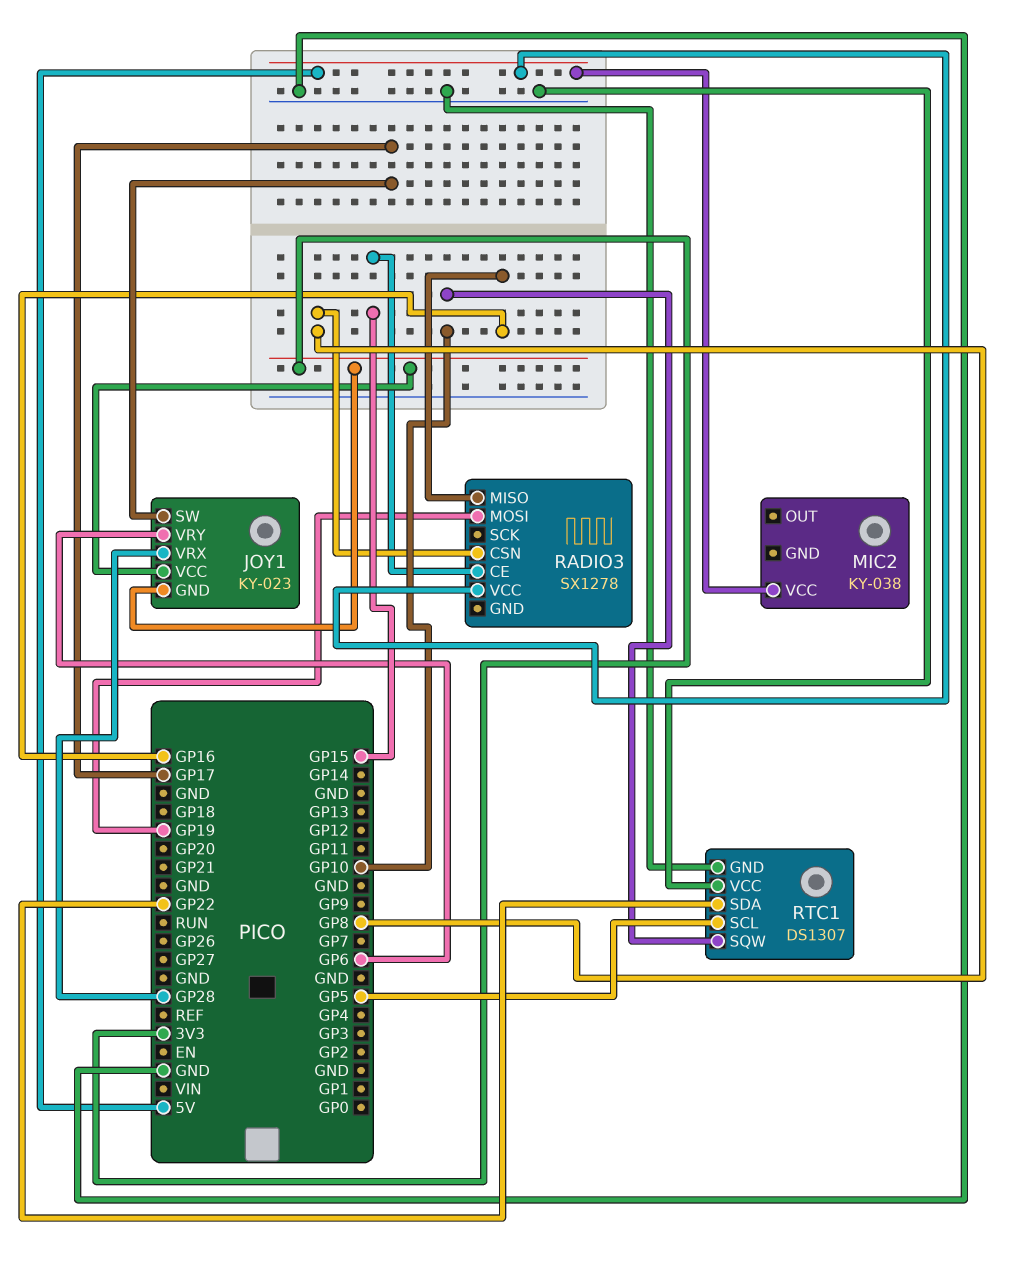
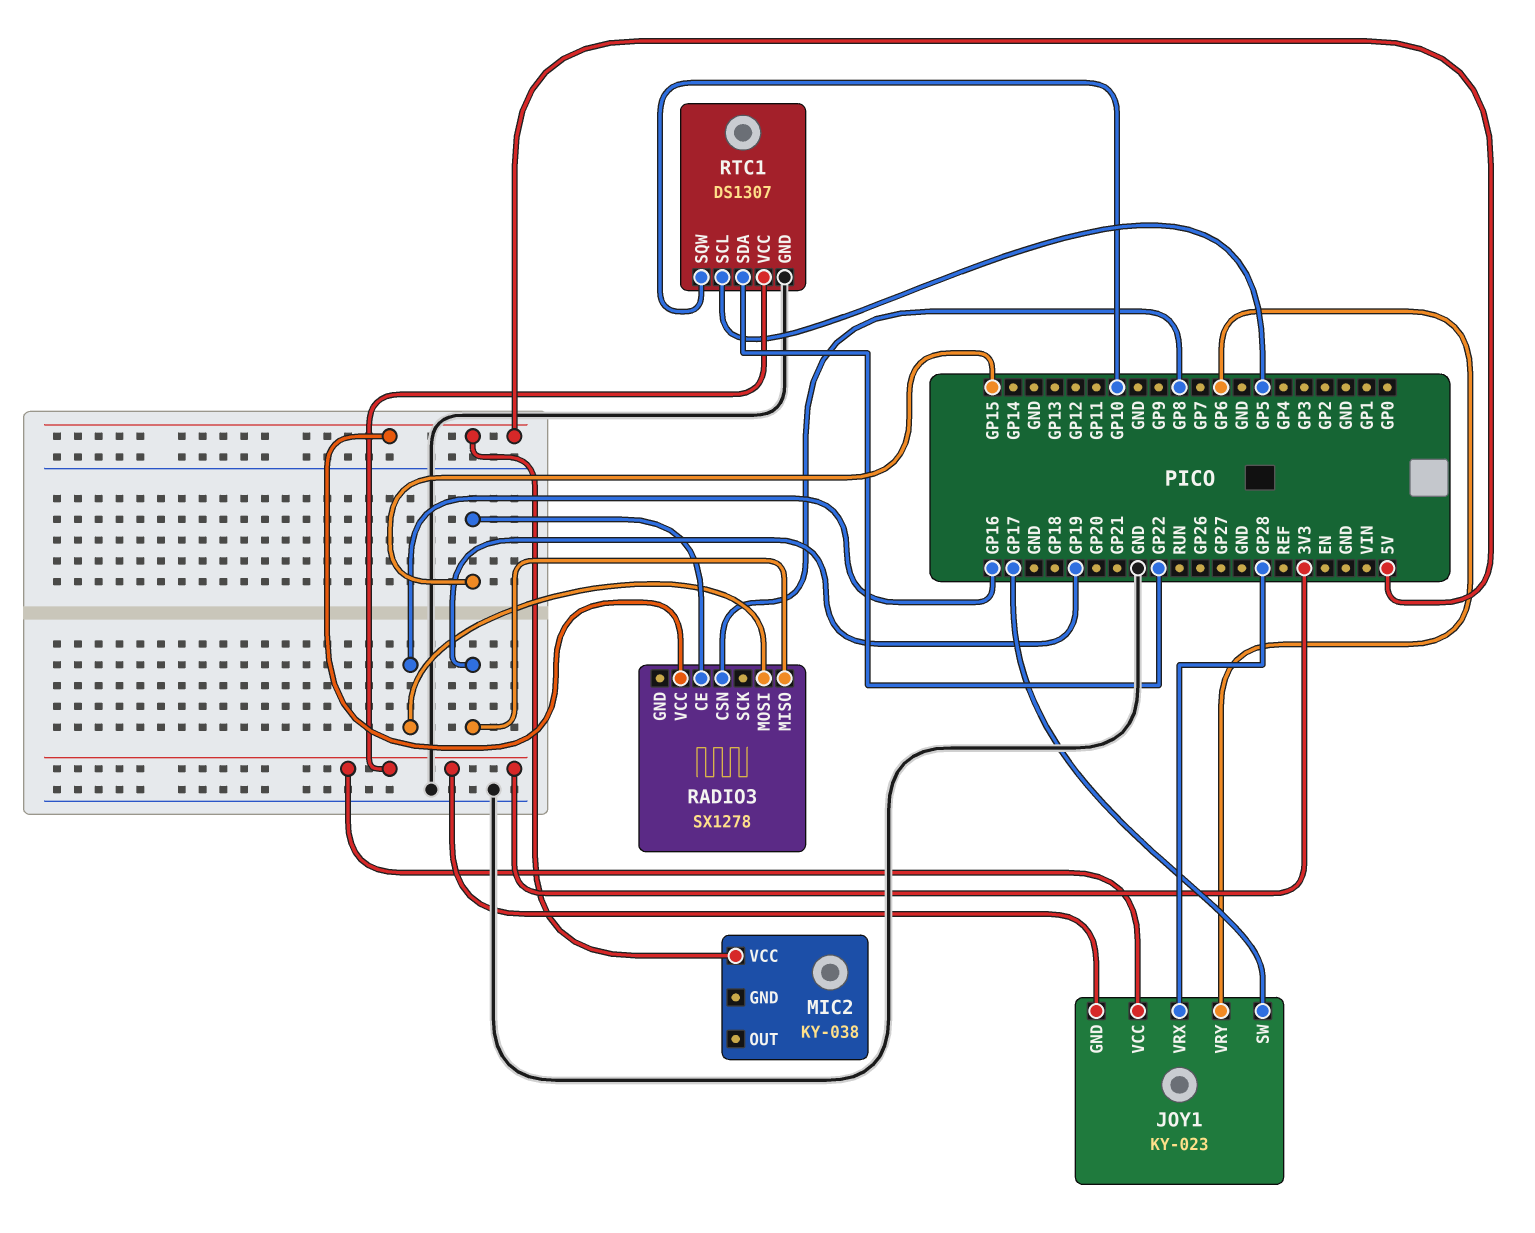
RADIO3 pin MISO: GP16 -> GP19
RADIO3 pin MOSI: GP19 -> GP16
RTC1 pin VCC: GND -> 3V3

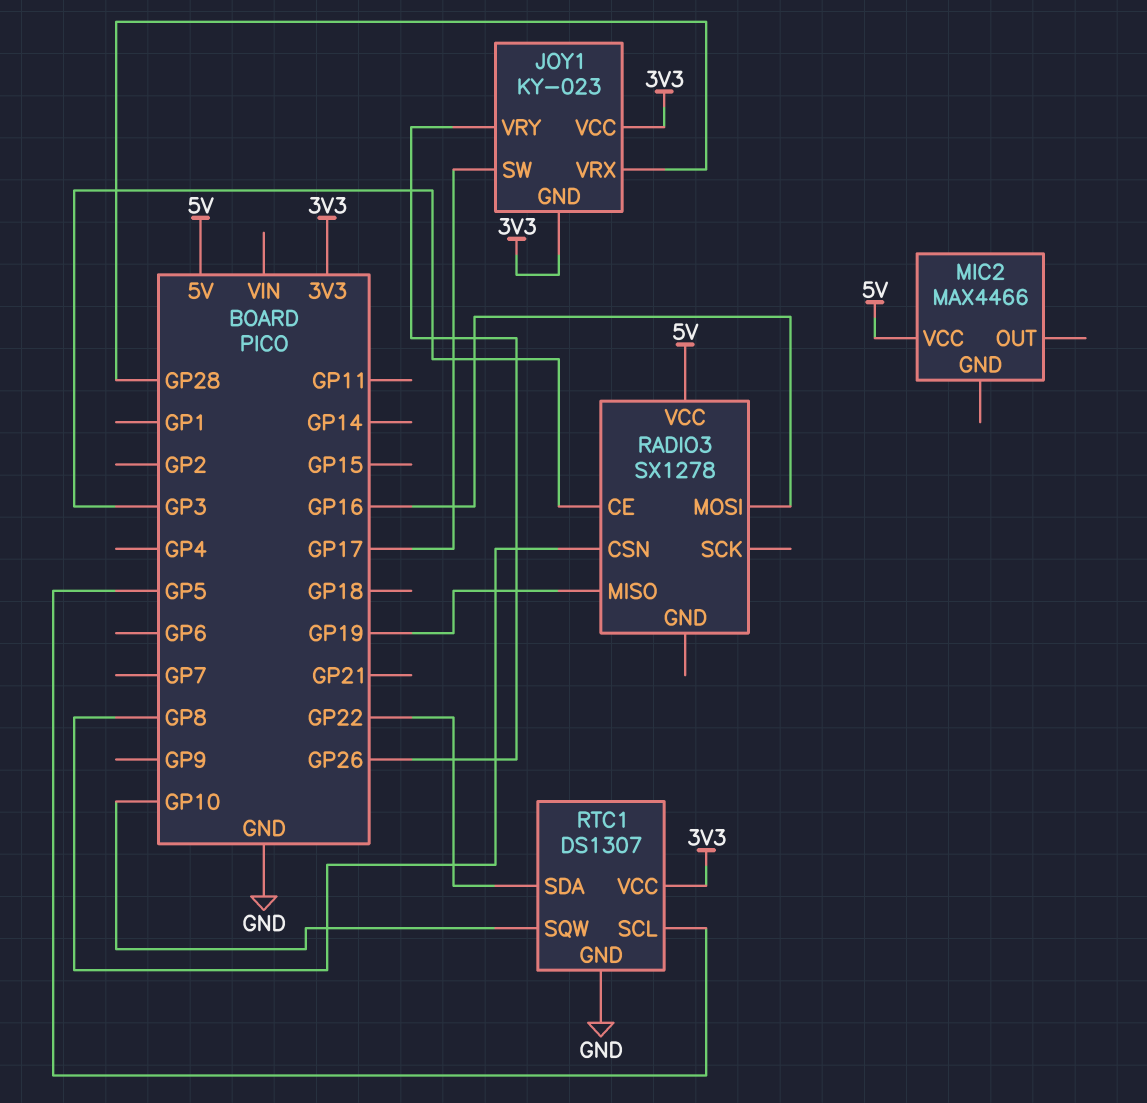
JOY1 pin VRY: GP6 -> GP26
MIC2: KY-038 -> MAX4466
RADIO3 pin CE: GP15 -> GP3

